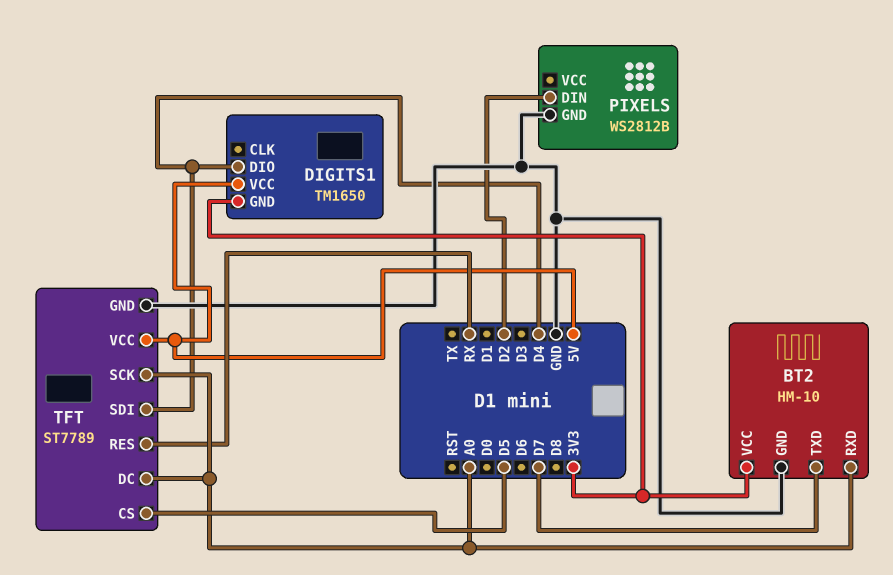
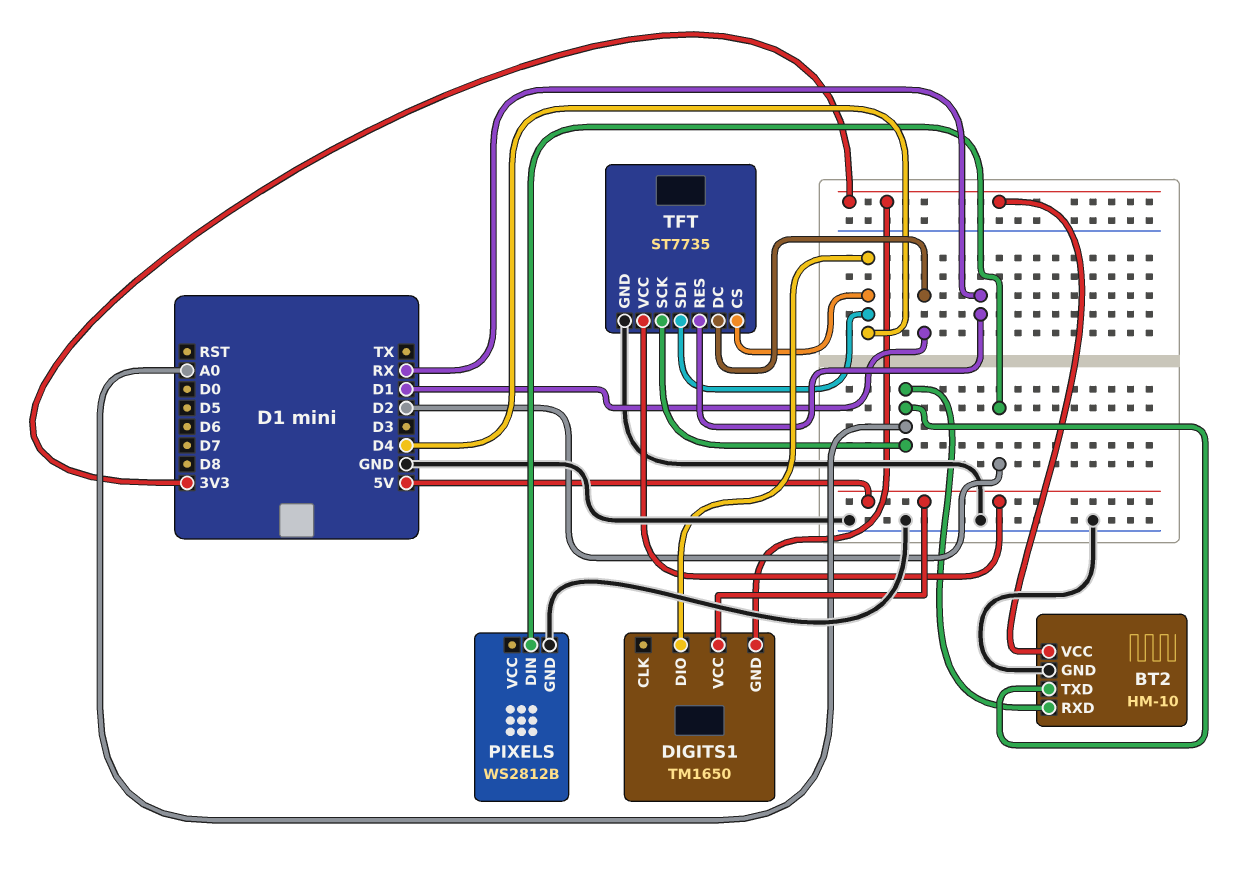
BT2 pin TXD: D7 -> A0
TFT: ST7789 -> ST7735
TFT pin CS: D5 -> D4
TFT pin DC: A0 -> D1

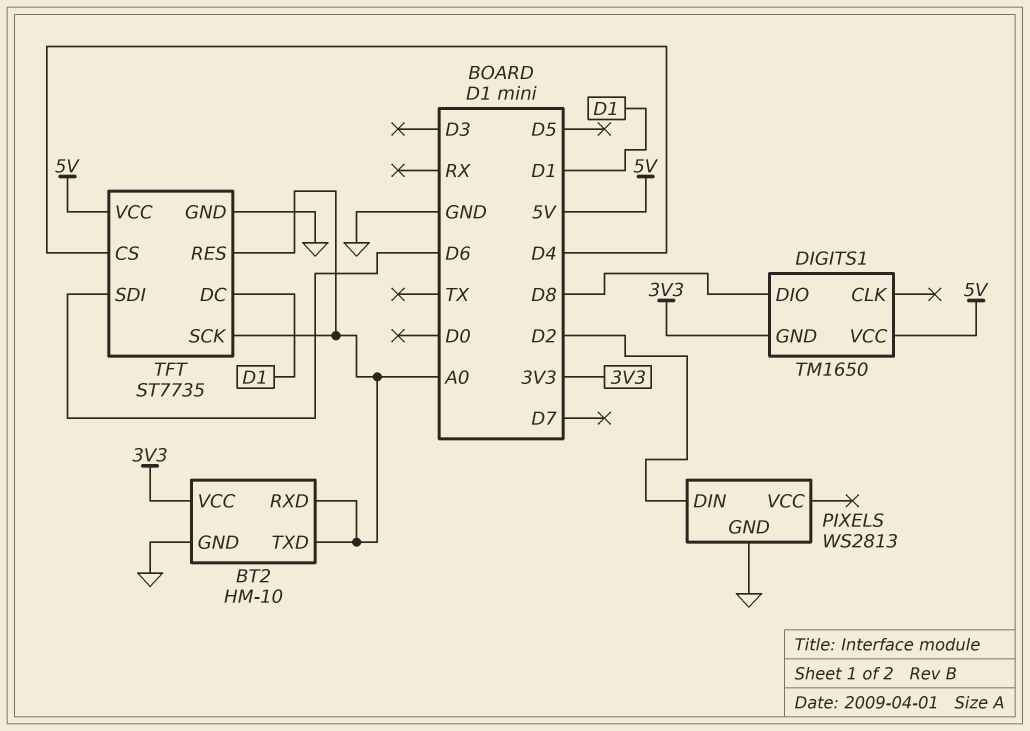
DIGITS1 pin DIO: D4 -> D8
PIXELS: WS2812B -> WS2813
TFT pin RES: RX -> A0
TFT pin SDI: D4 -> D6

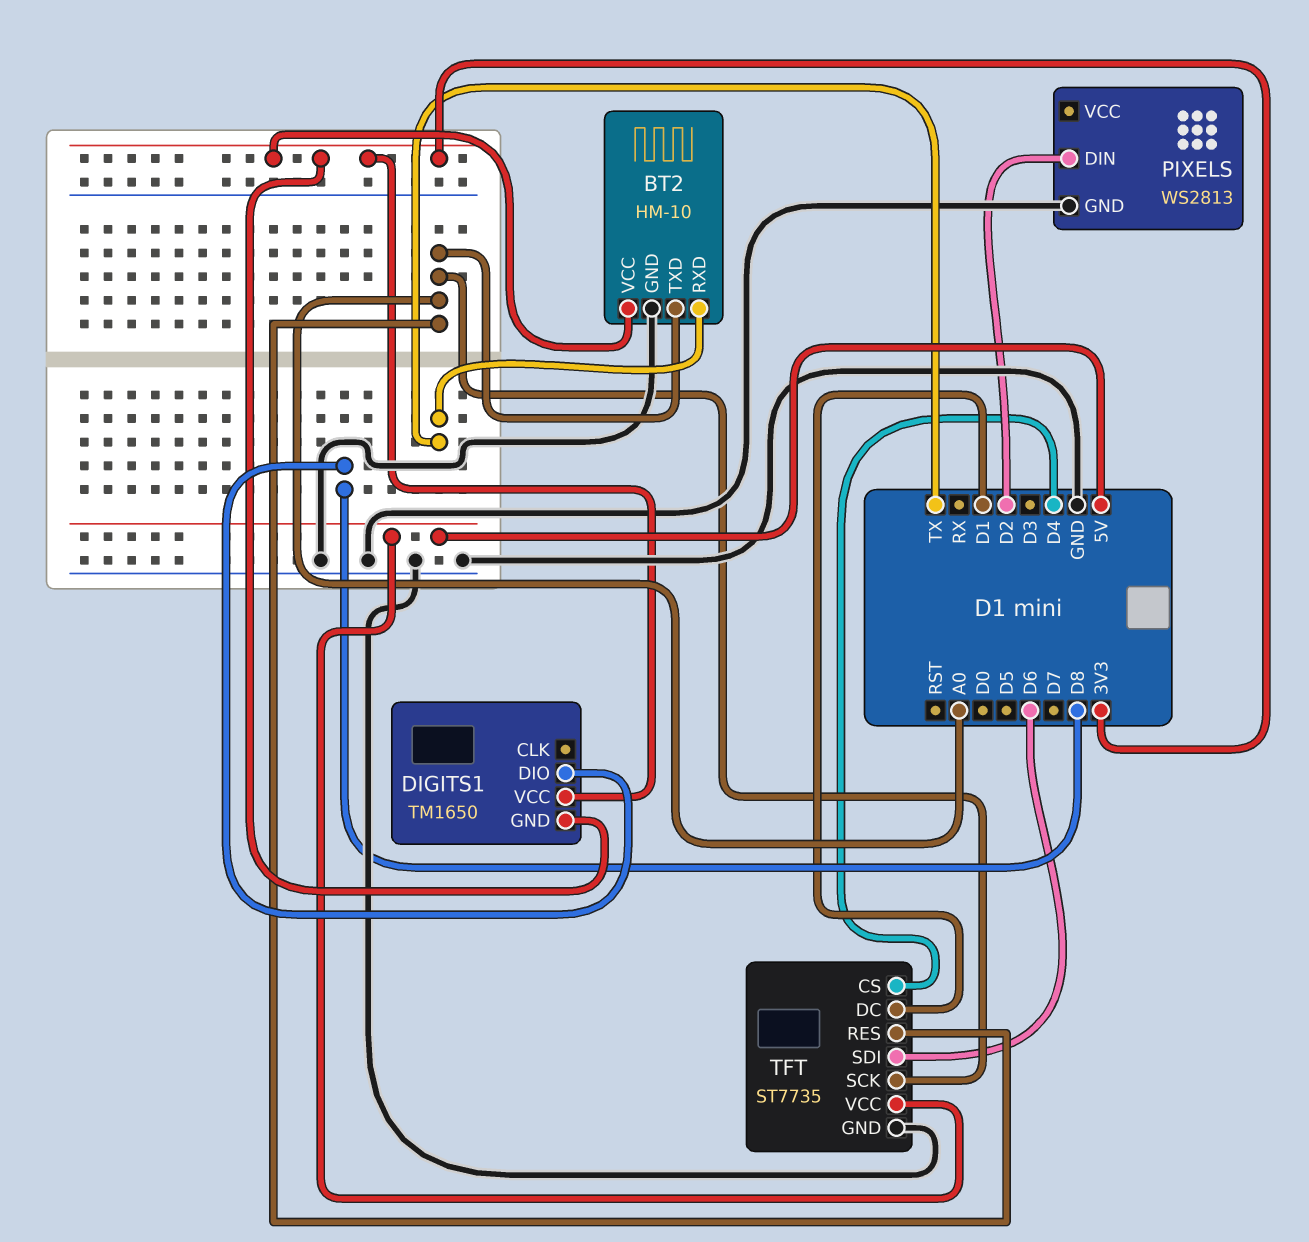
BT2 pin RXD: A0 -> TX
DIGITS1 pin VCC: 5V -> 3V3

